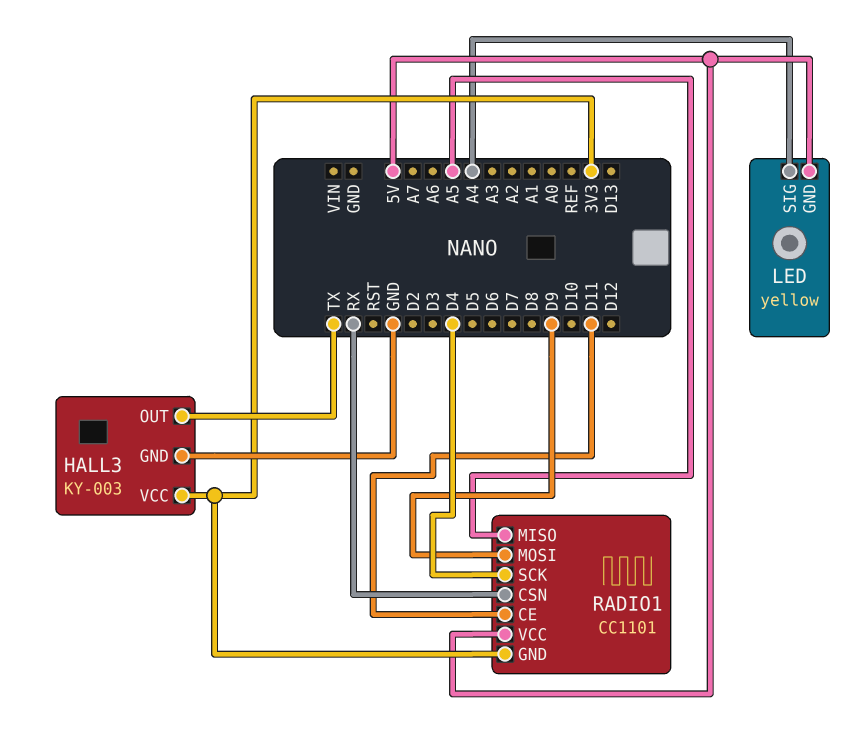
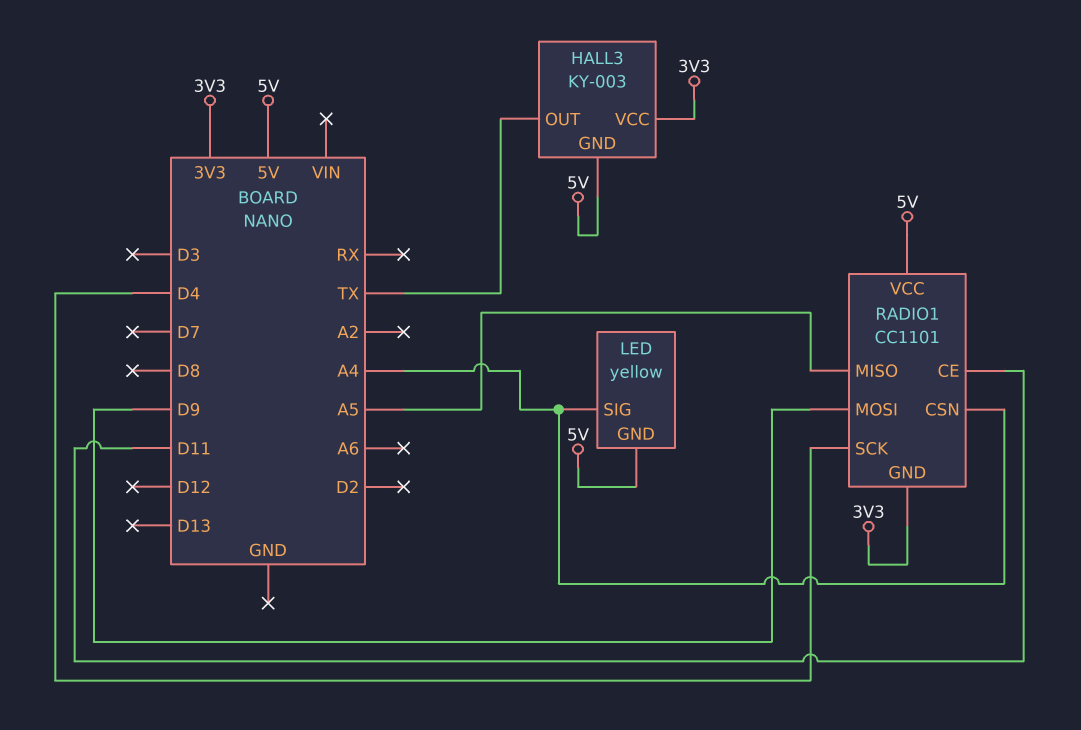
HALL3 pin GND: GND -> 5V
RADIO1 pin CSN: RX -> A4

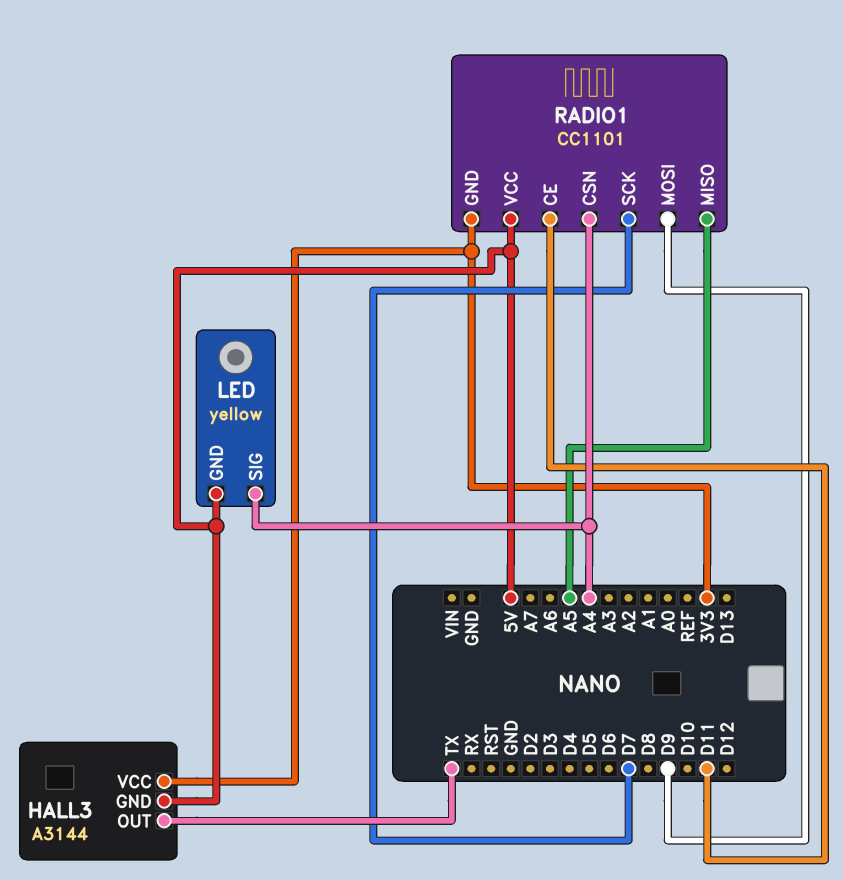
HALL3: KY-003 -> A3144
RADIO1 pin SCK: D4 -> D7

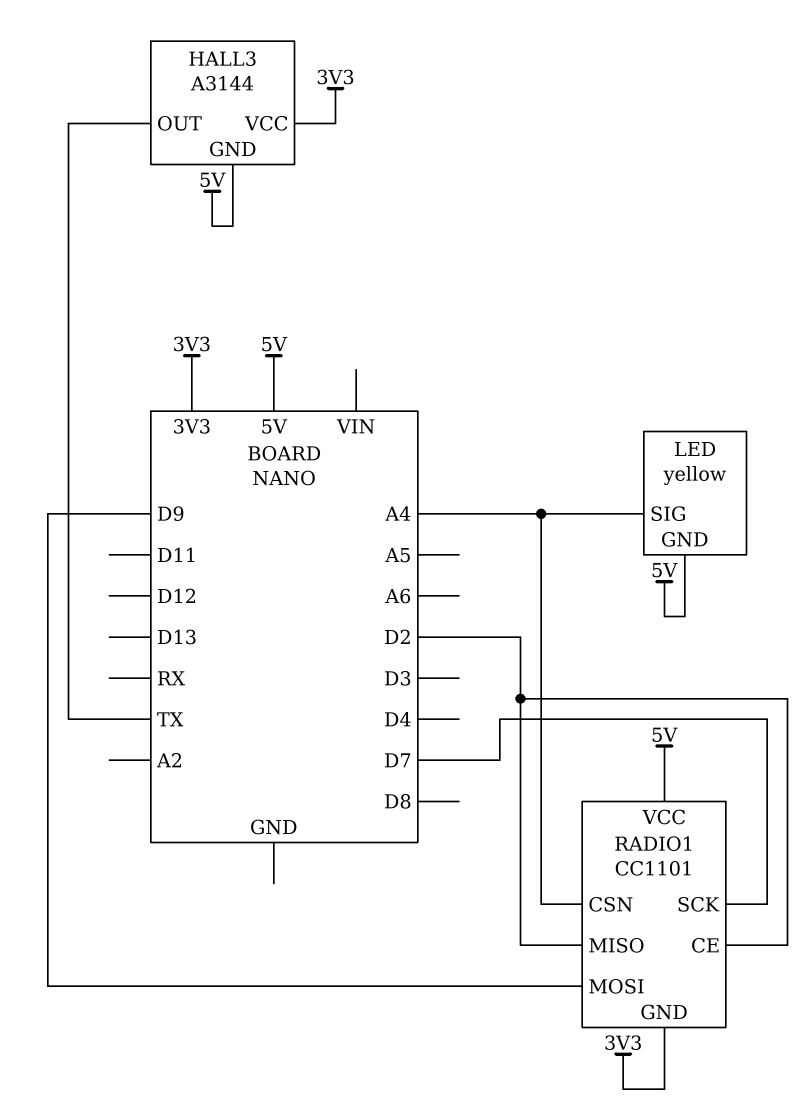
RADIO1 pin CE: D11 -> D2
RADIO1 pin MISO: A5 -> D2

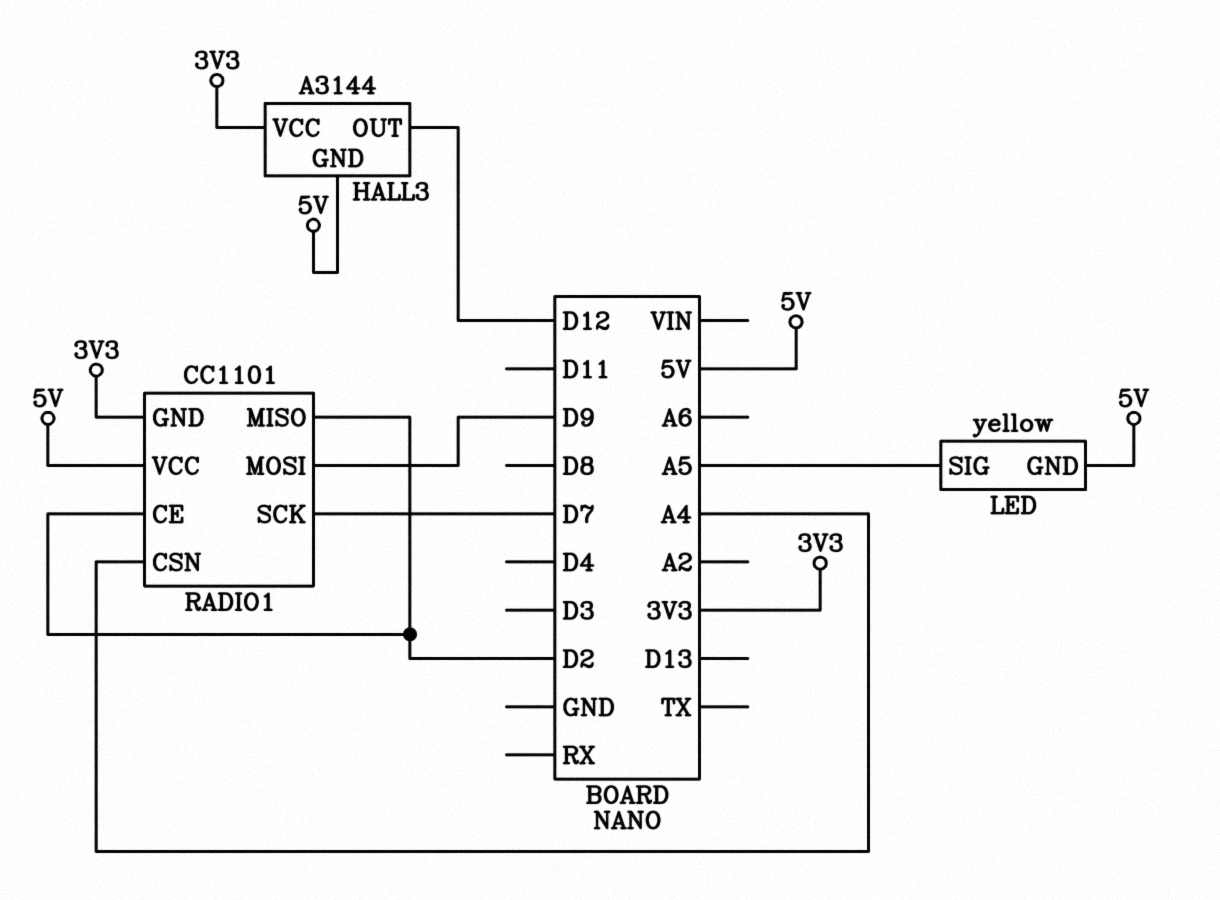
HALL3 pin OUT: TX -> D12
LED pin SIG: A4 -> A5

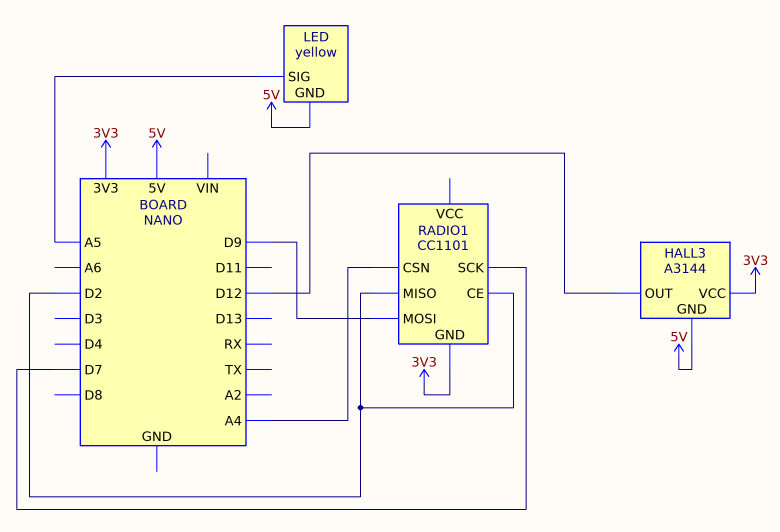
RADIO1 pin VCC: 5V -> none

